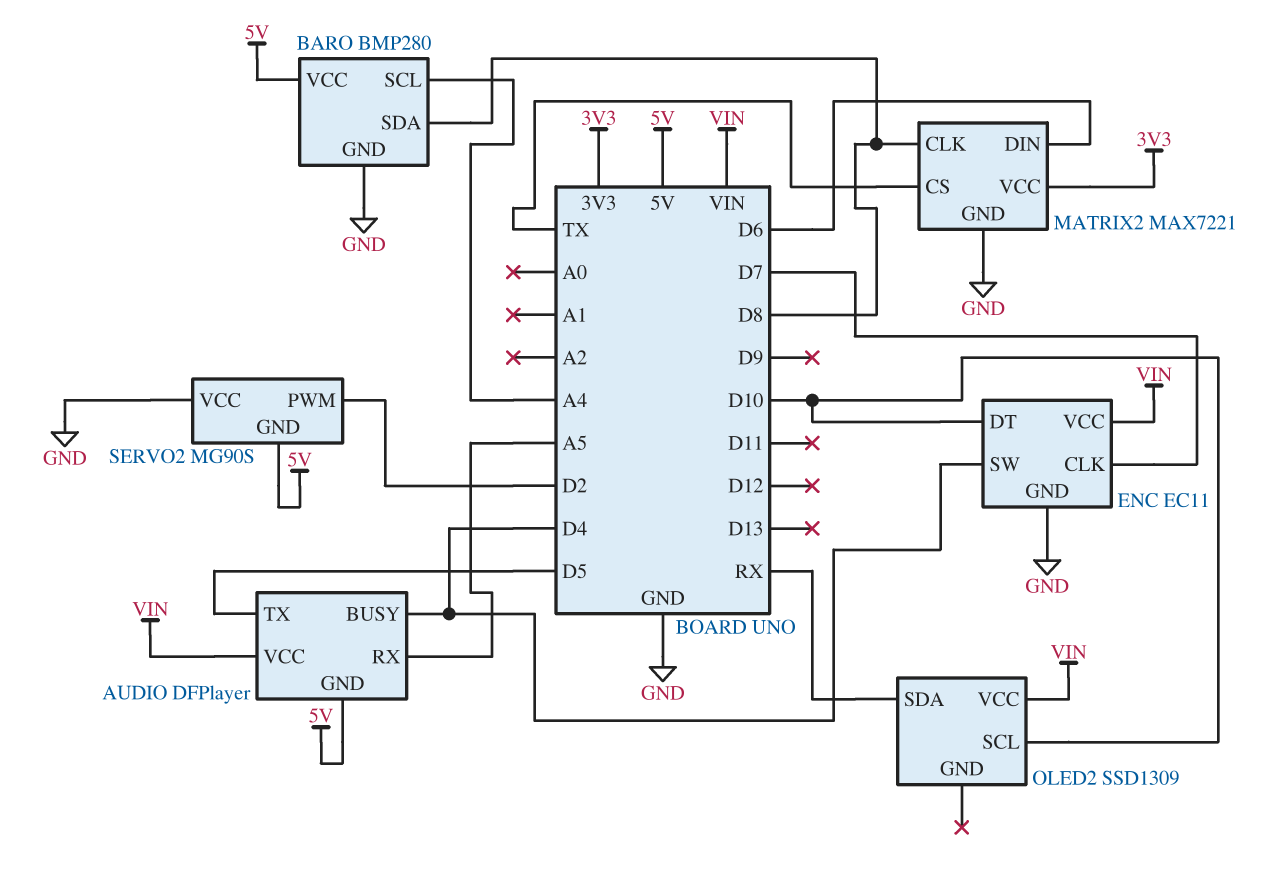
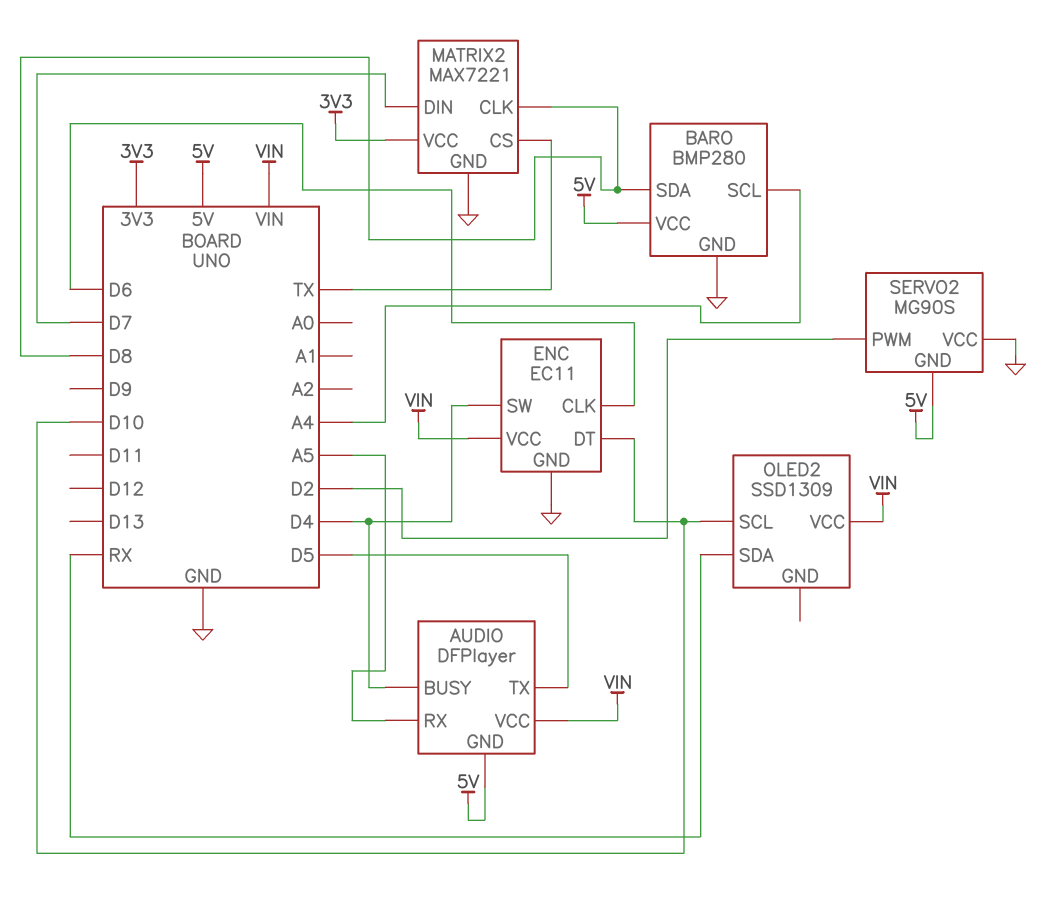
ENC pin CLK: D7 -> D6
MATRIX2 pin DIN: D6 -> D7

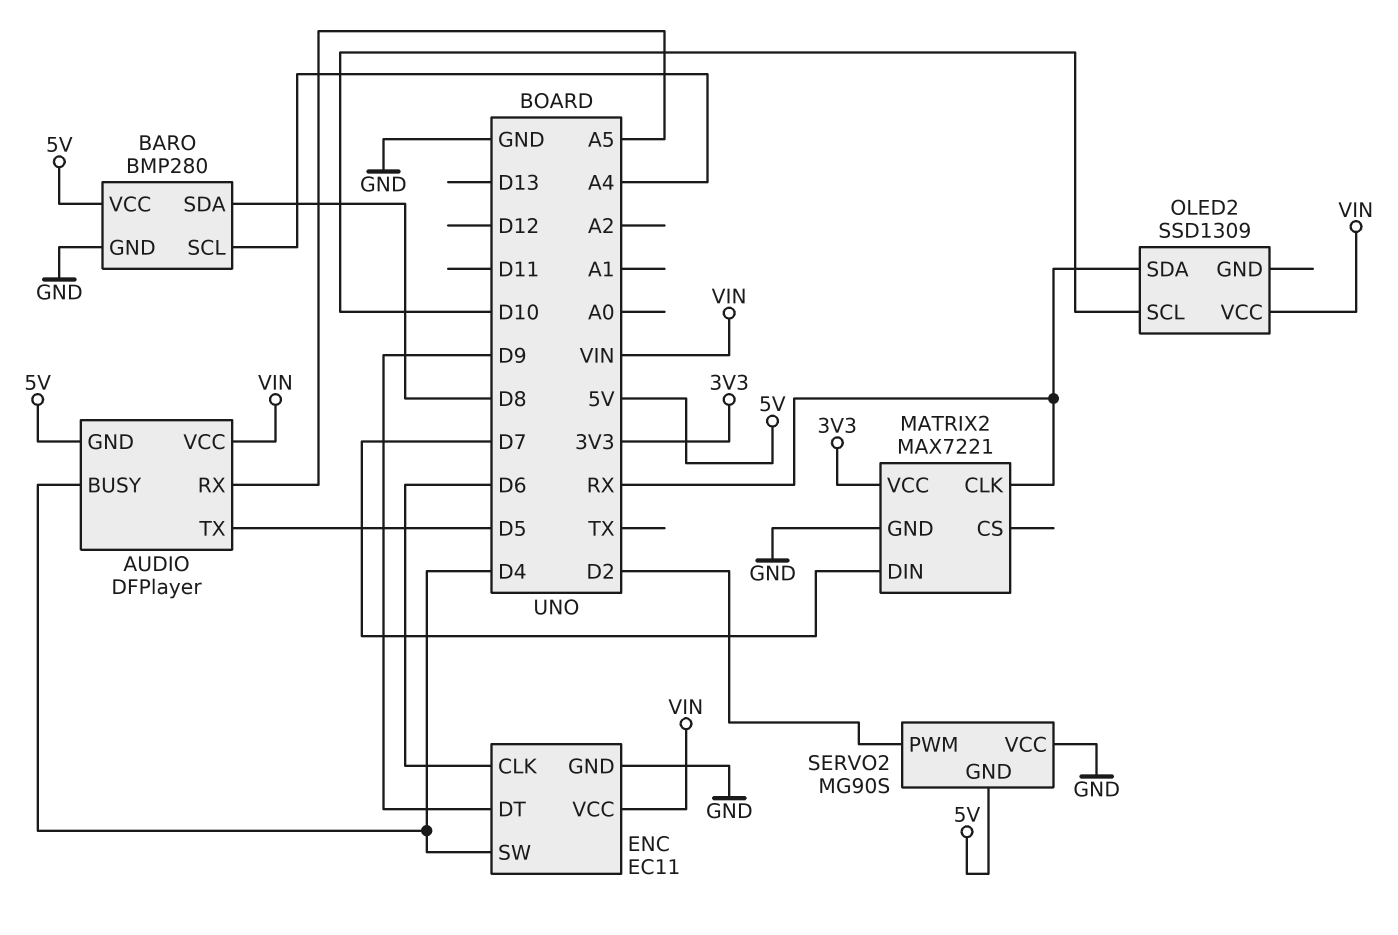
ENC pin DT: D10 -> D9
MATRIX2 pin CLK: D8 -> RX
MATRIX2 pin CS: TX -> none

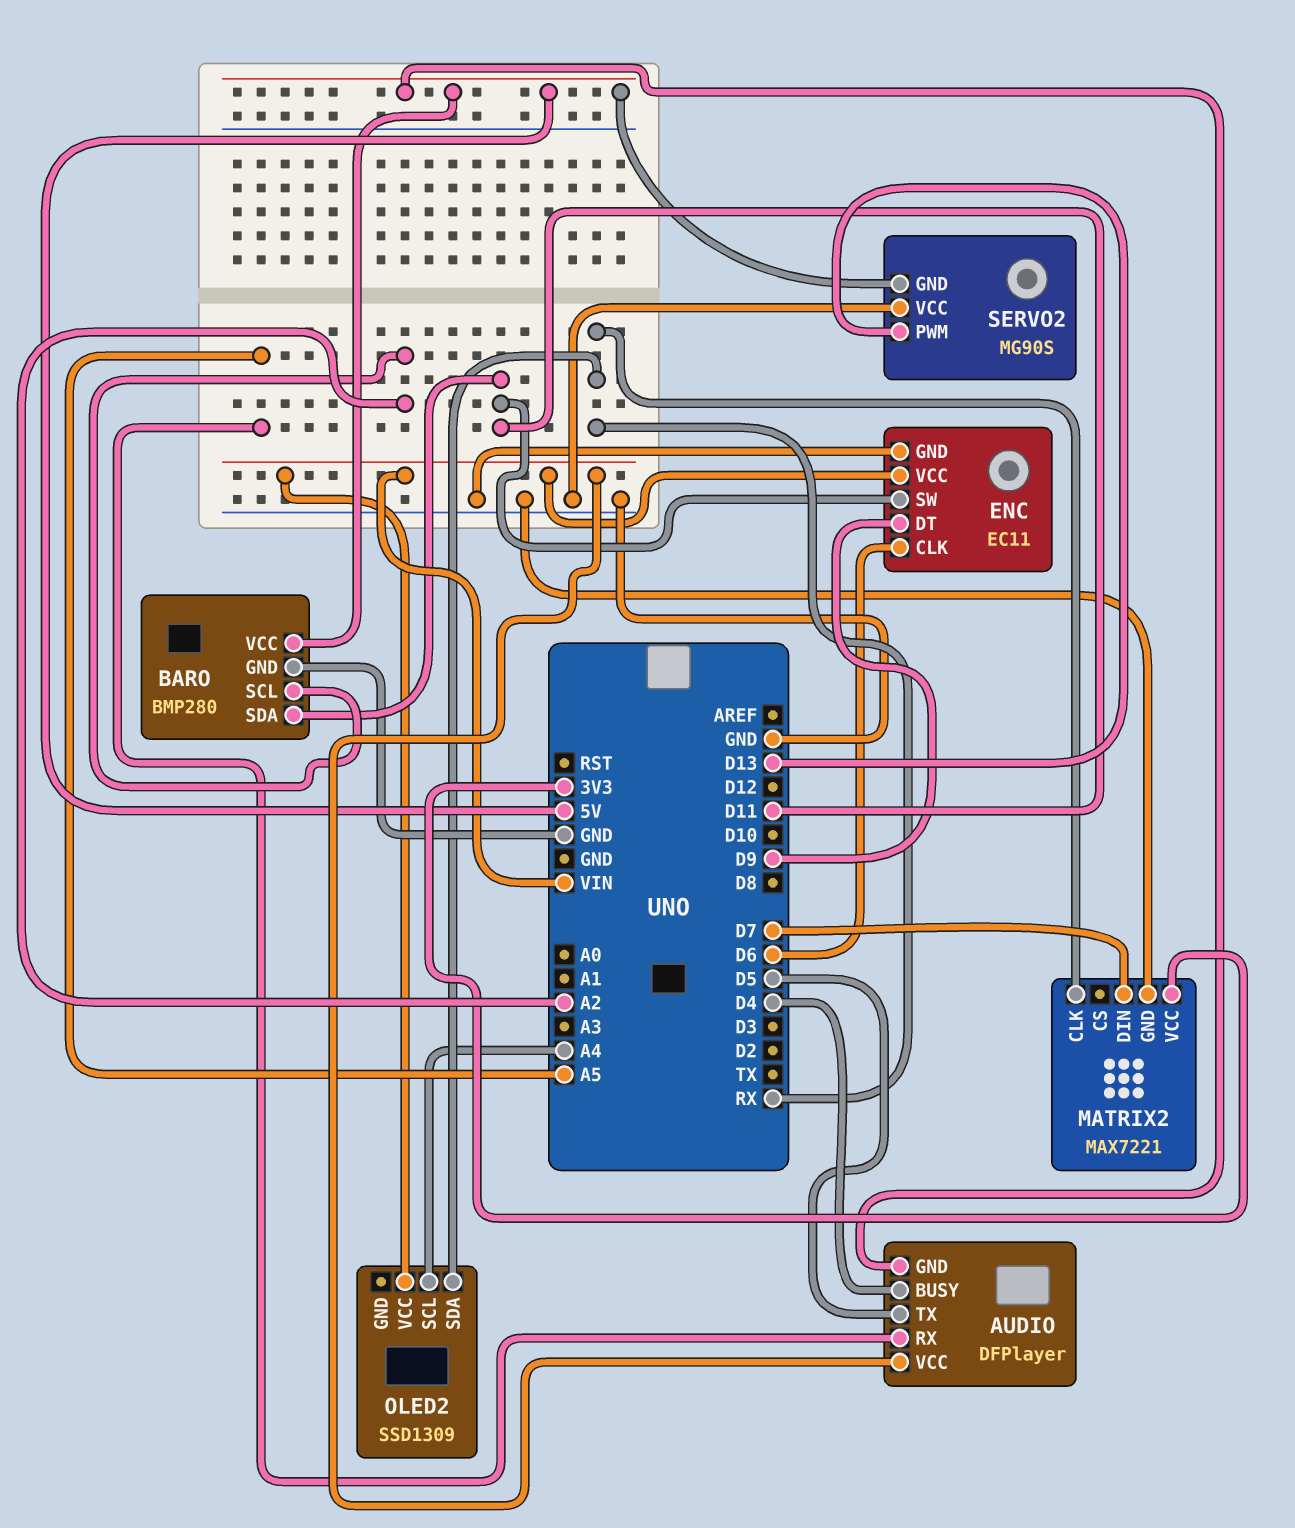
BARO pin SCL: A4 -> A2
BARO pin SDA: D8 -> D11
ENC pin SW: D4 -> D11
OLED2 pin SCL: D10 -> A4
SERVO2 pin PWM: D2 -> D13

